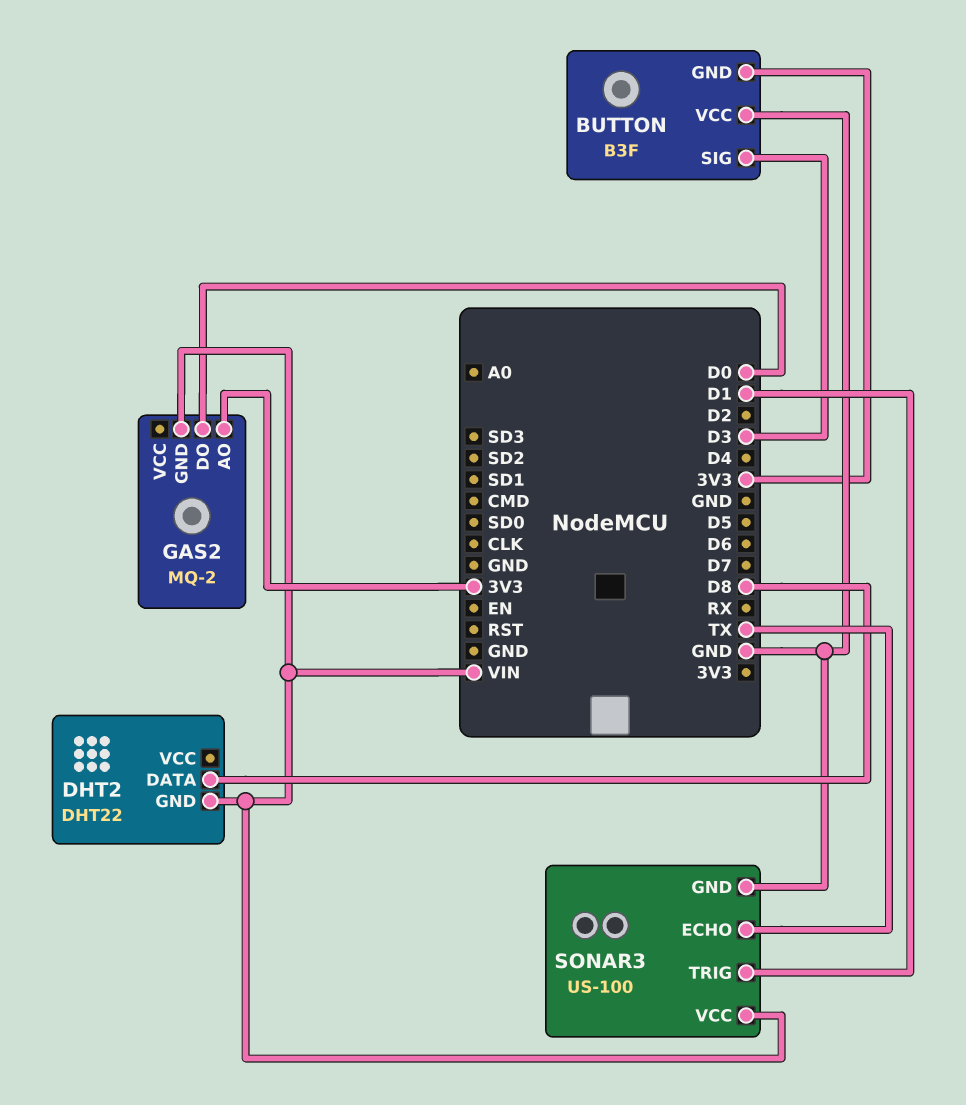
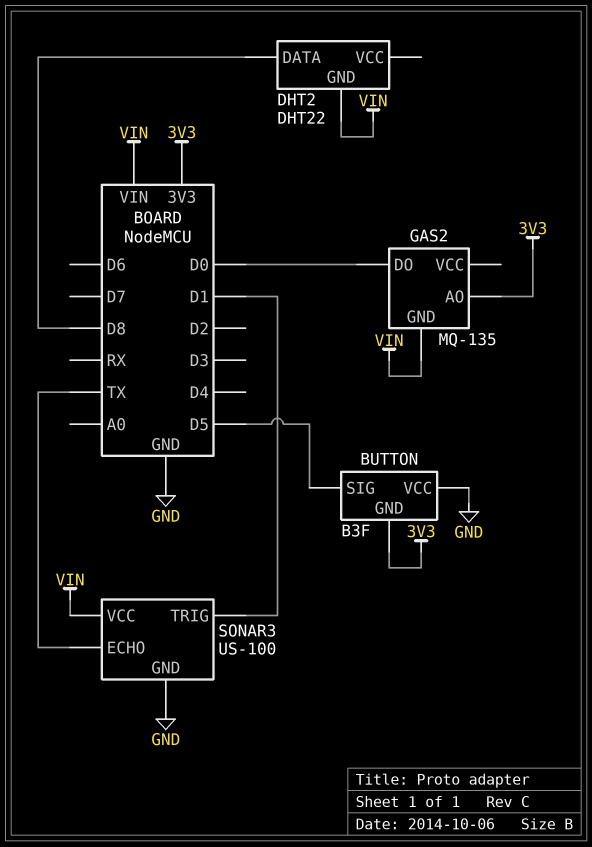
BUTTON pin SIG: D3 -> D5
GAS2: MQ-2 -> MQ-135

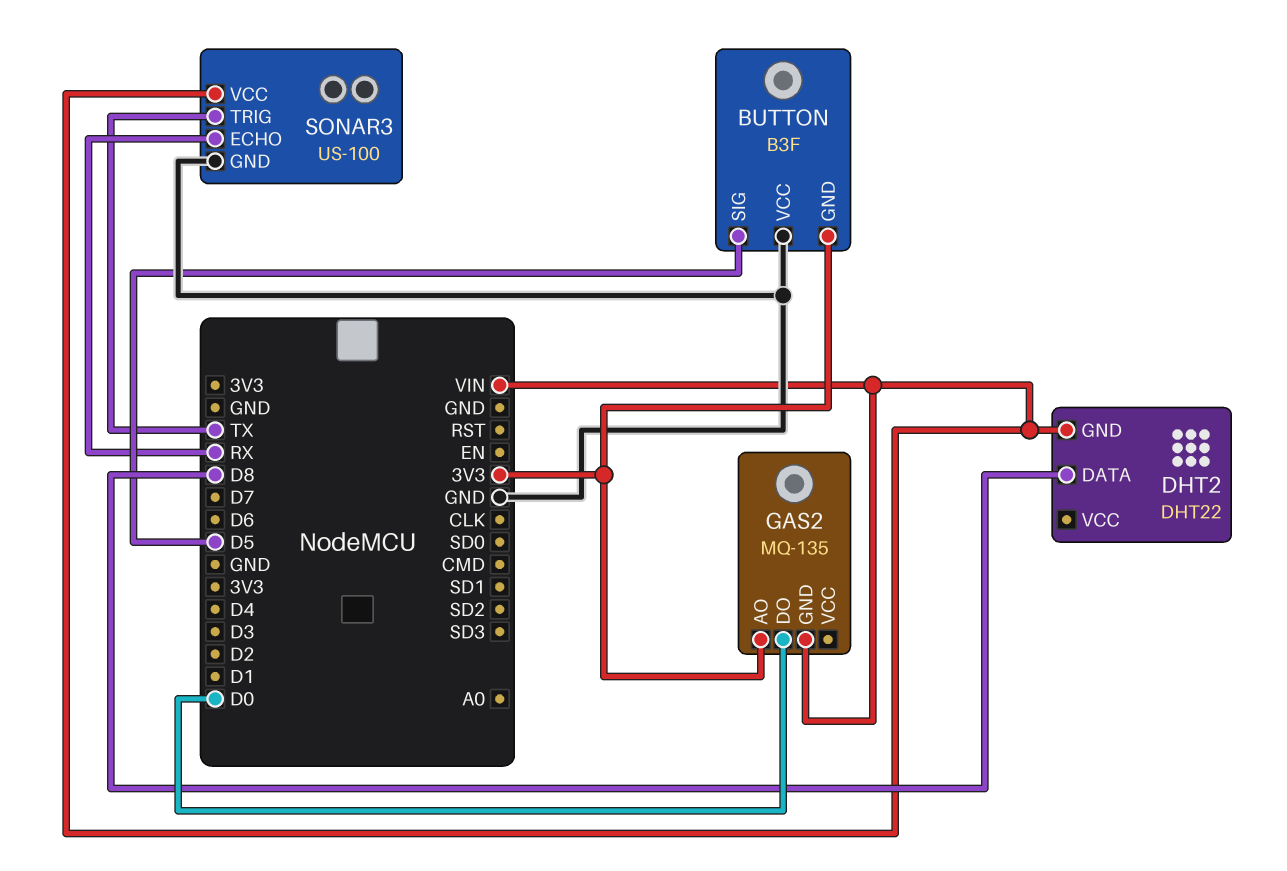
SONAR3 pin ECHO: TX -> RX
SONAR3 pin TRIG: D1 -> TX

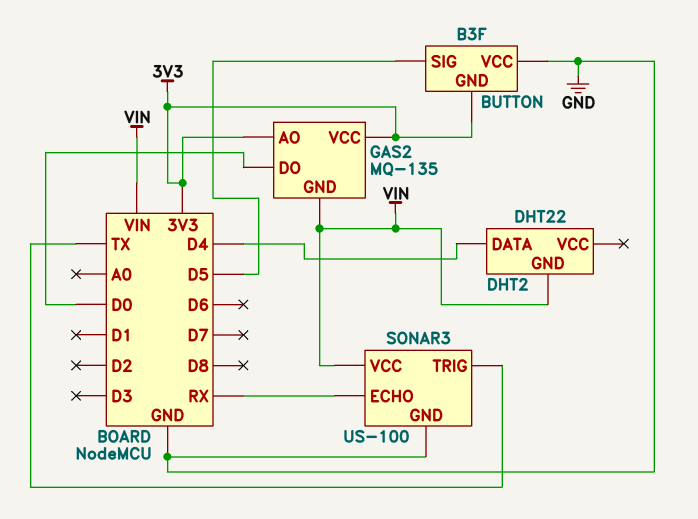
DHT2 pin DATA: D8 -> D4
GAS2 pin VCC: none -> 3V3

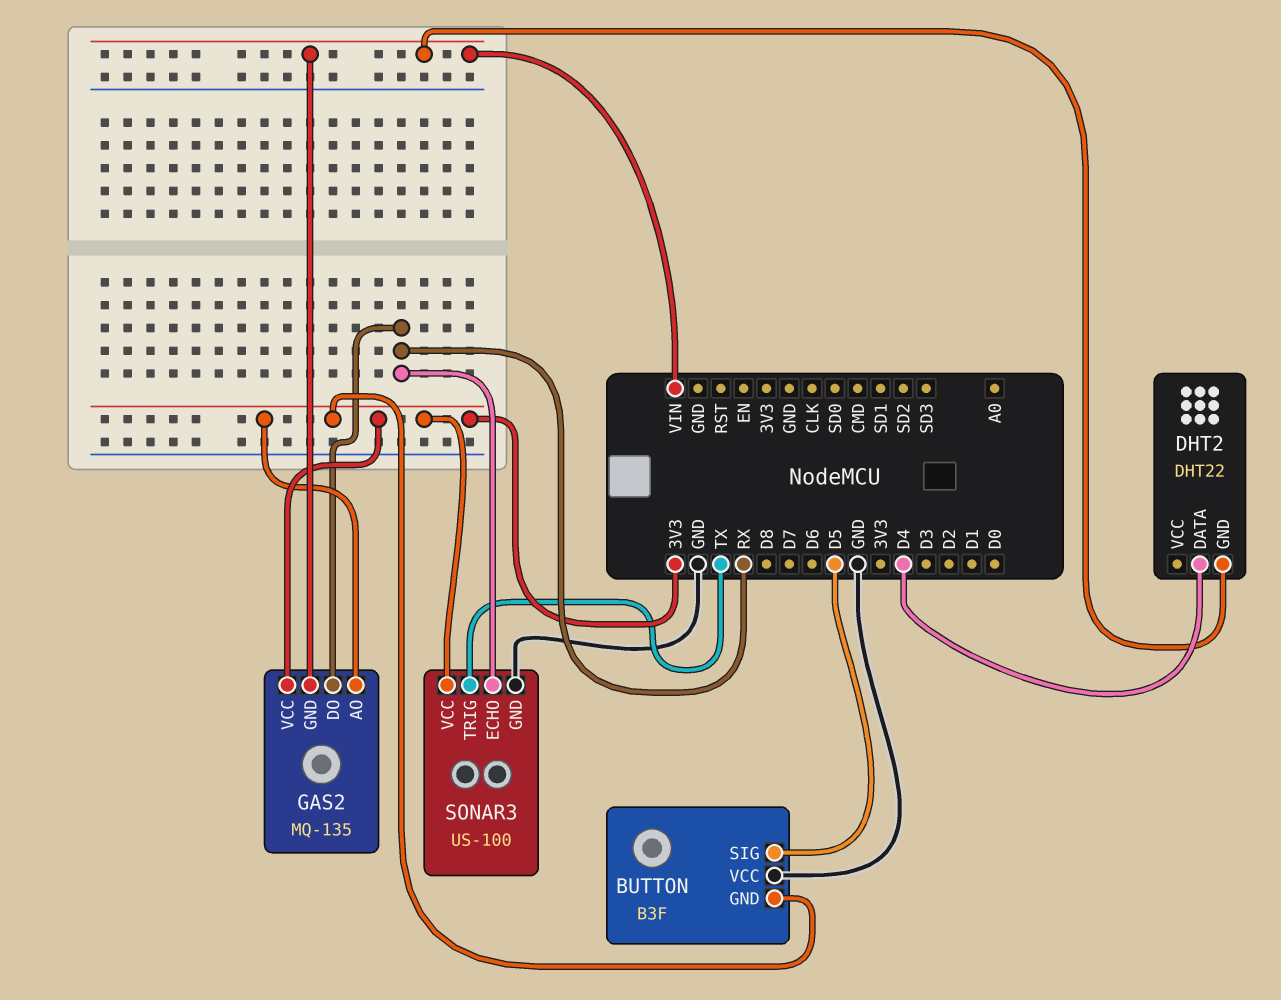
GAS2 pin DO: D0 -> RX
SONAR3 pin VCC: VIN -> 3V3

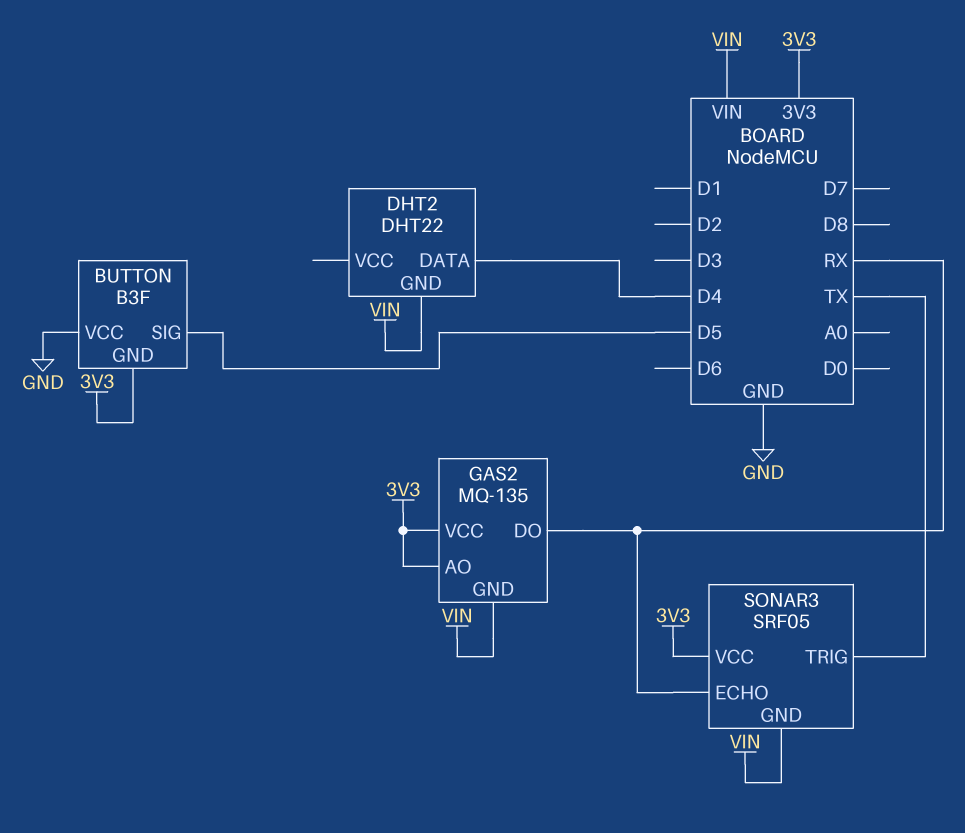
SONAR3: US-100 -> SRF05
SONAR3 pin GND: GND -> VIN

